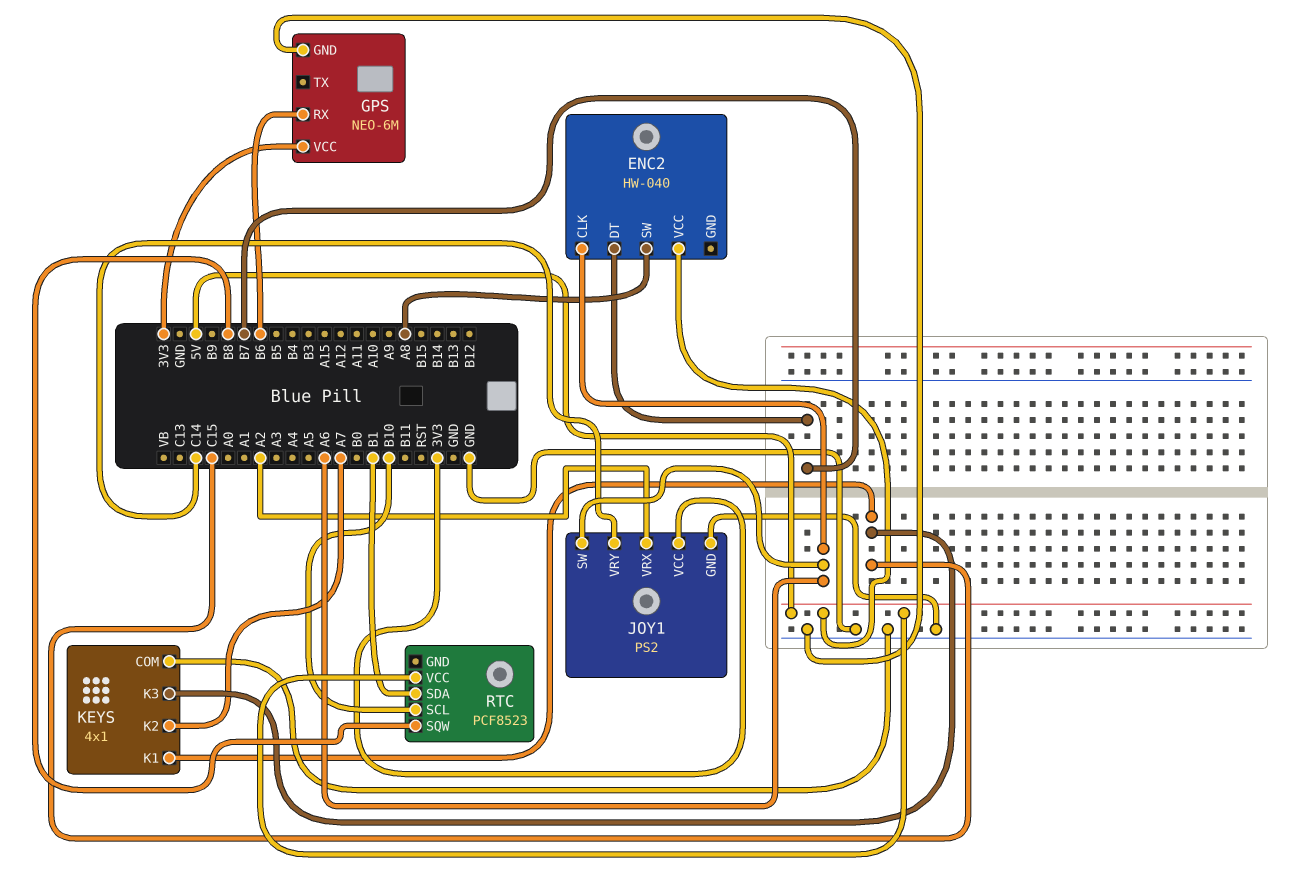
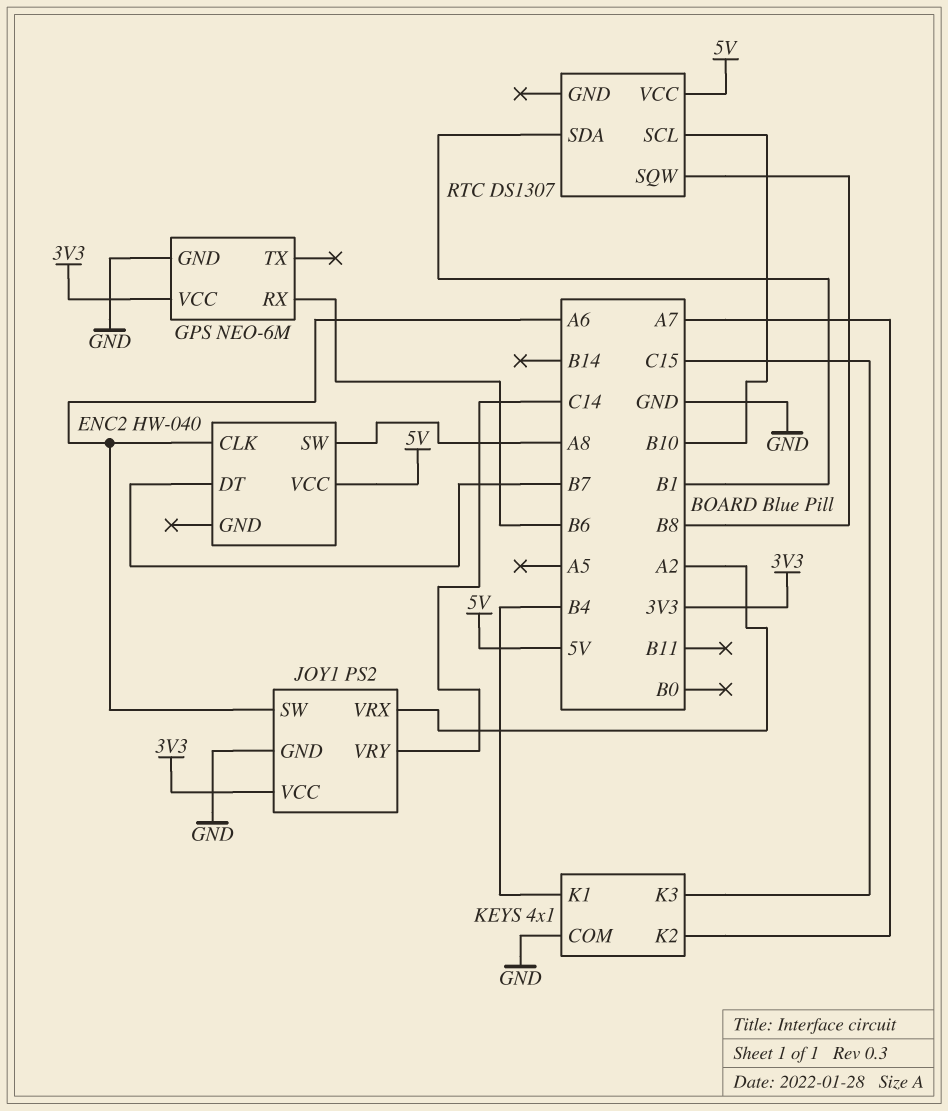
KEYS pin K1: C15 -> B4
RTC: PCF8523 -> DS1307

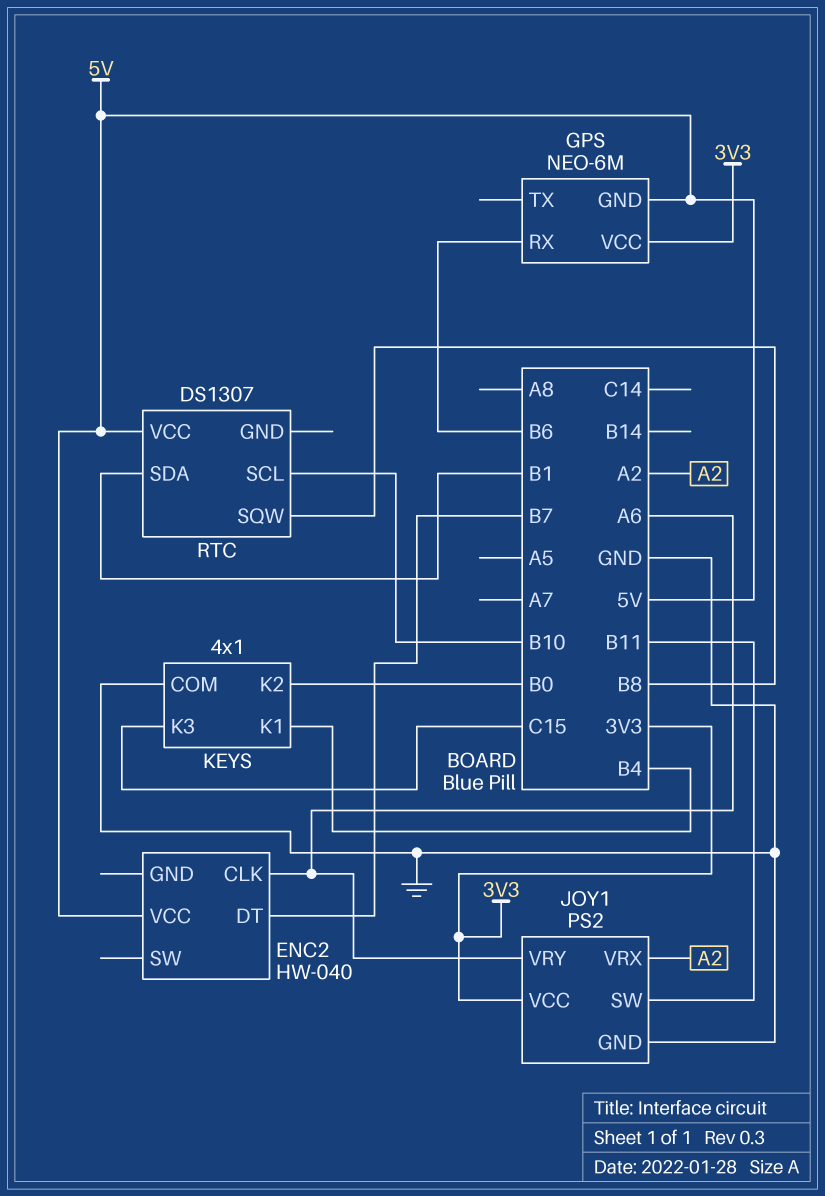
ENC2 pin SW: A8 -> none
GPS pin GND: GND -> 5V
JOY1 pin SW: A6 -> B11
JOY1 pin VRY: C14 -> A6
KEYS pin K2: A7 -> B0

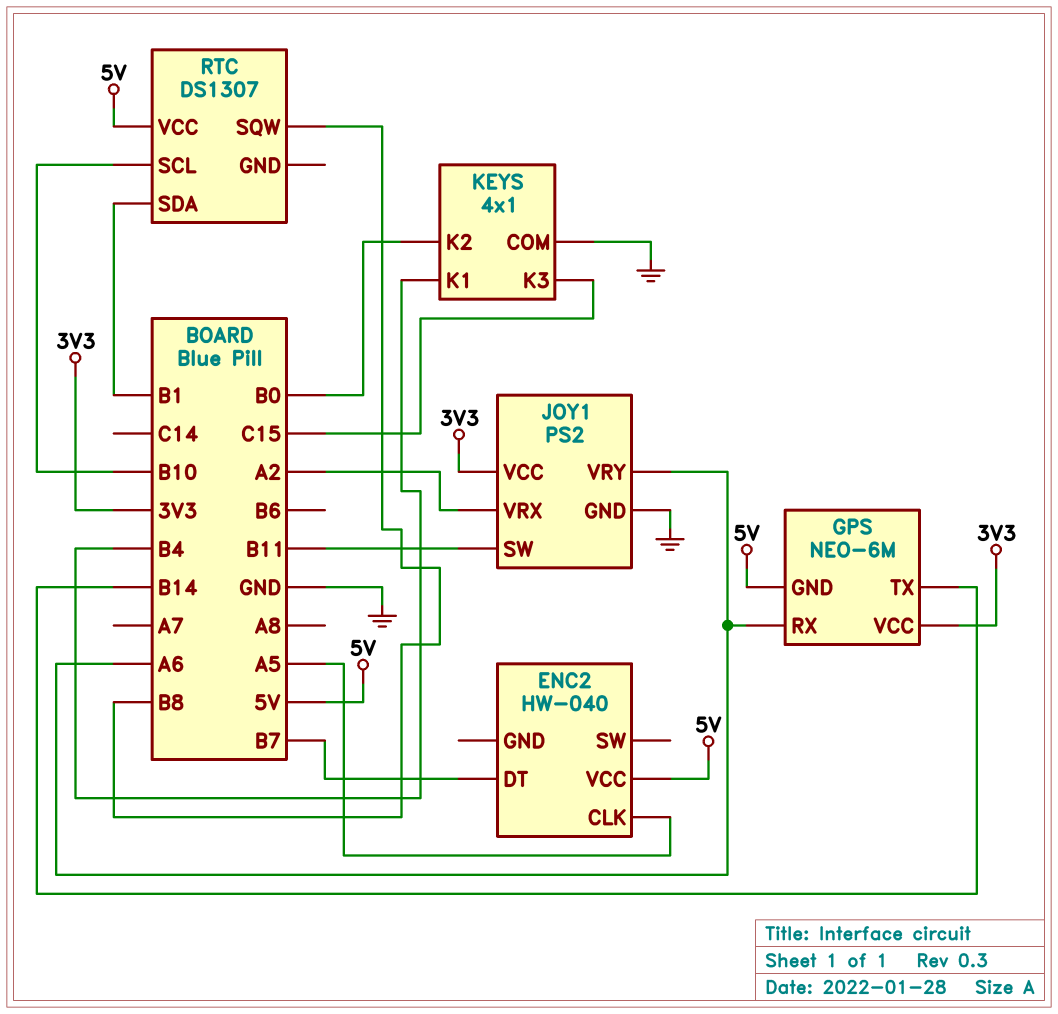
ENC2 pin CLK: A6 -> A5
GPS pin RX: B6 -> A6
GPS pin TX: none -> B14

